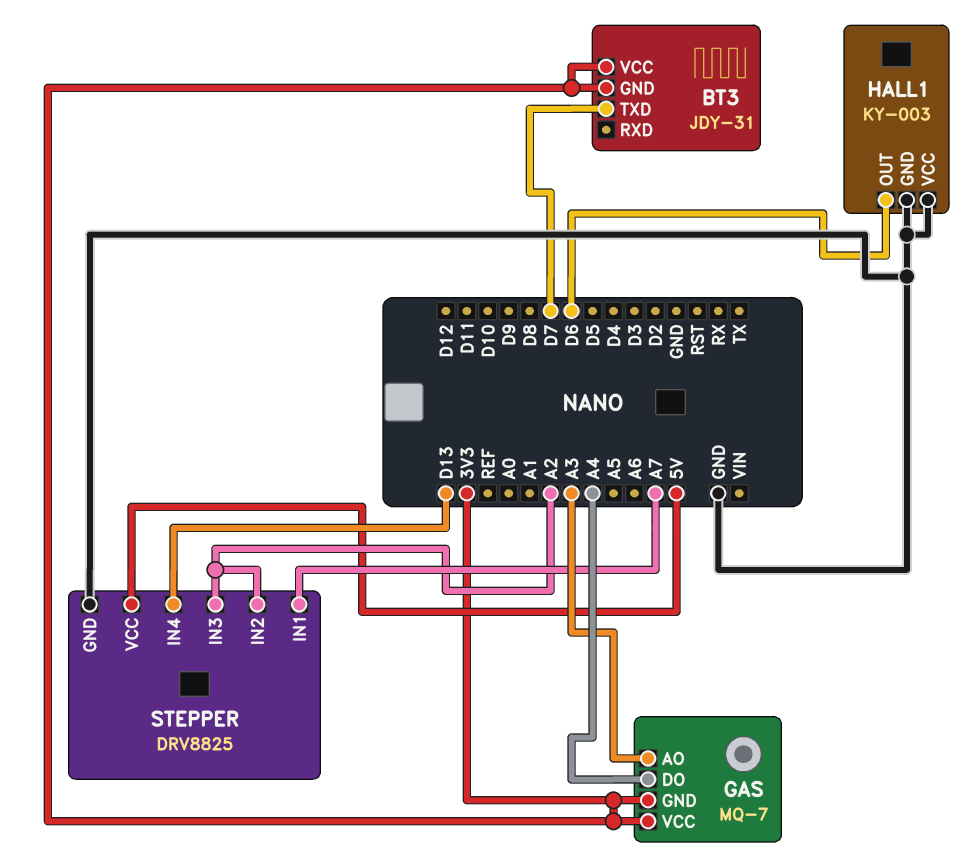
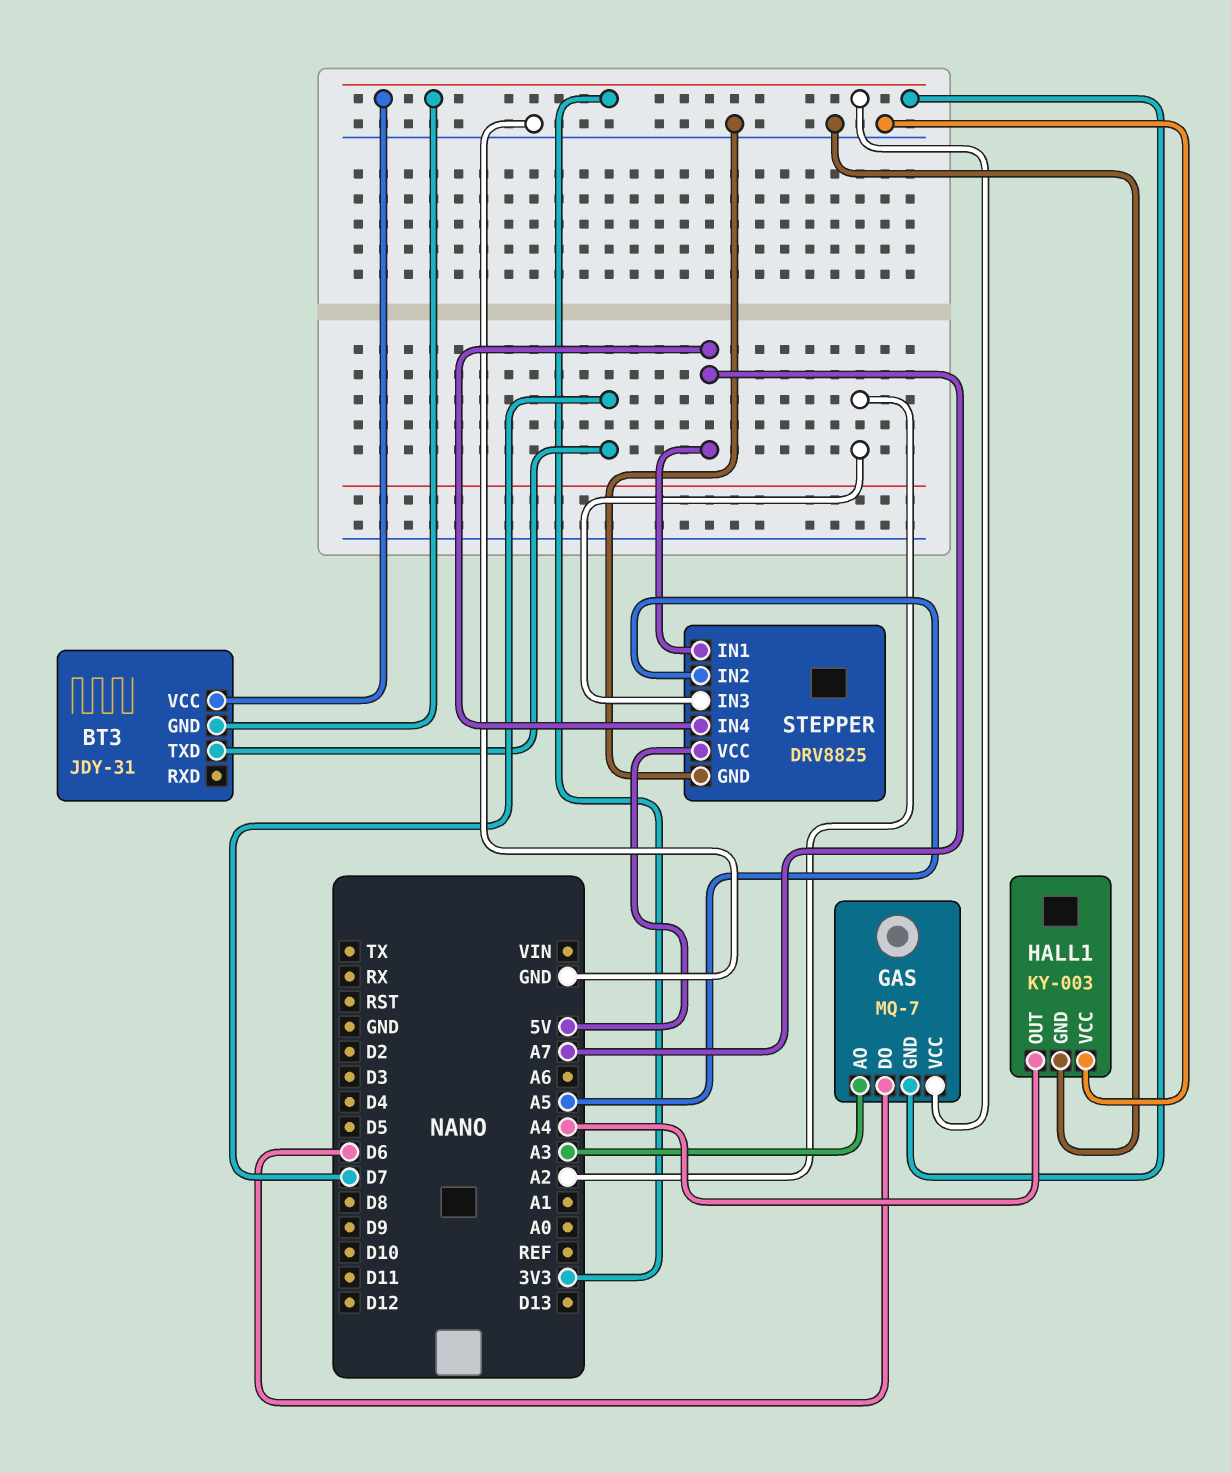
GAS pin DO: A4 -> D6
HALL1 pin OUT: D6 -> A4
STEPPER pin IN2: A2 -> A5
STEPPER pin IN4: D13 -> A7

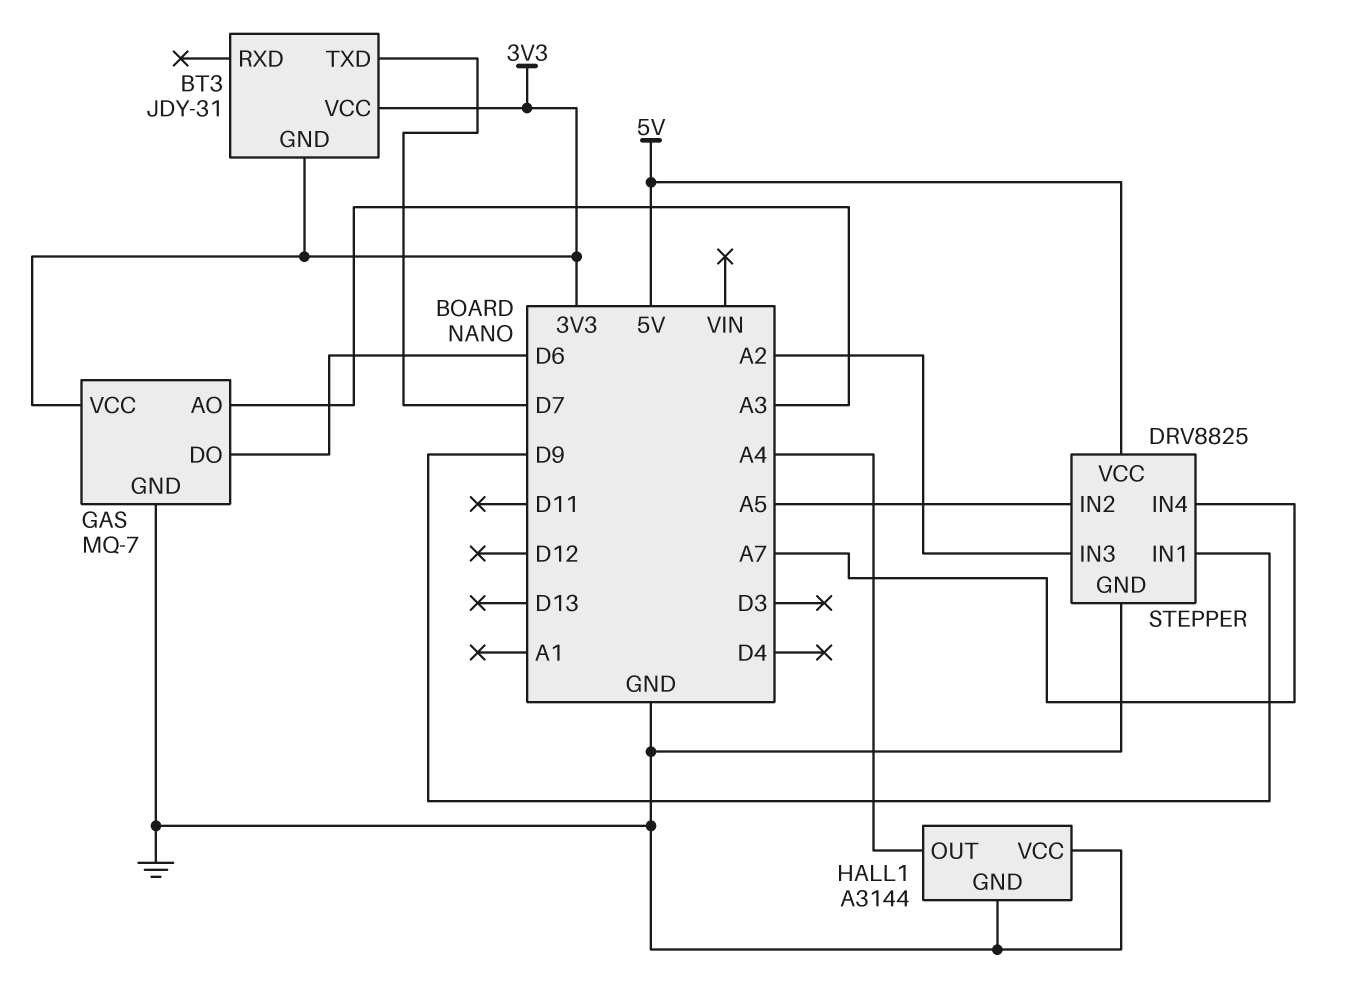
GAS pin GND: 3V3 -> GND
HALL1: KY-003 -> A3144
STEPPER pin IN1: A7 -> D9

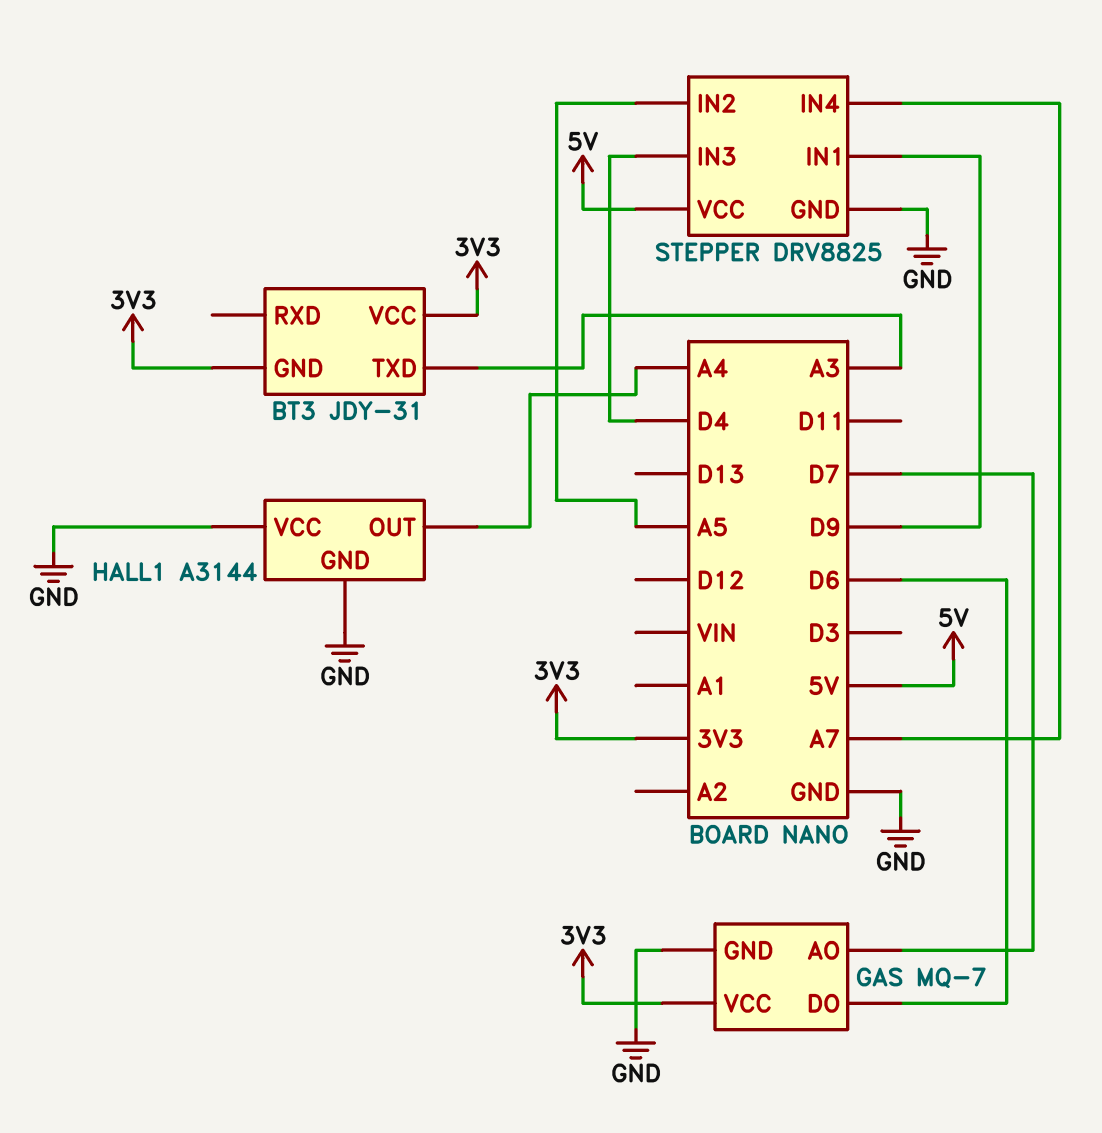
BT3 pin TXD: D7 -> A3
GAS pin AO: A3 -> D7
STEPPER pin IN3: A2 -> D4

